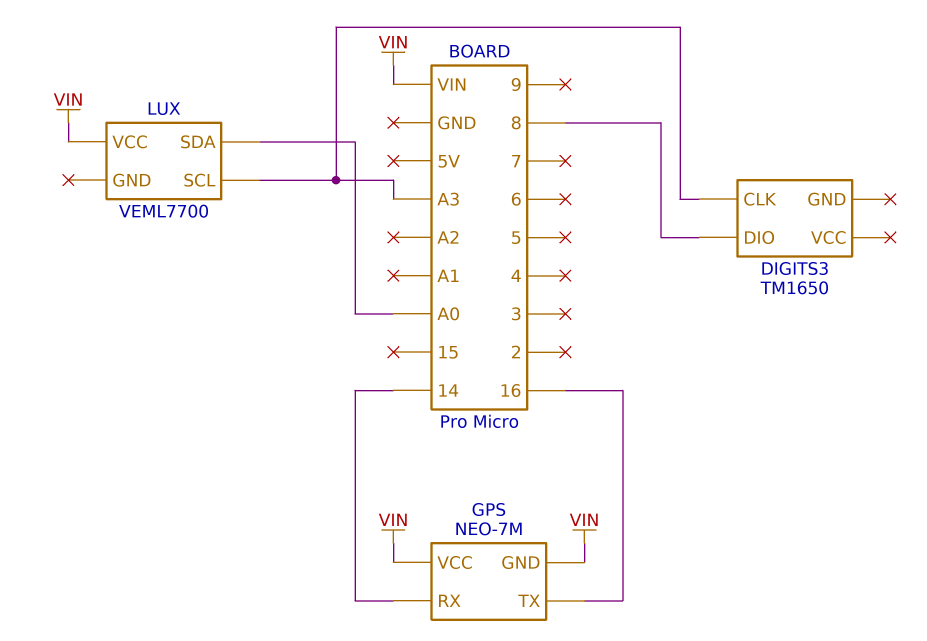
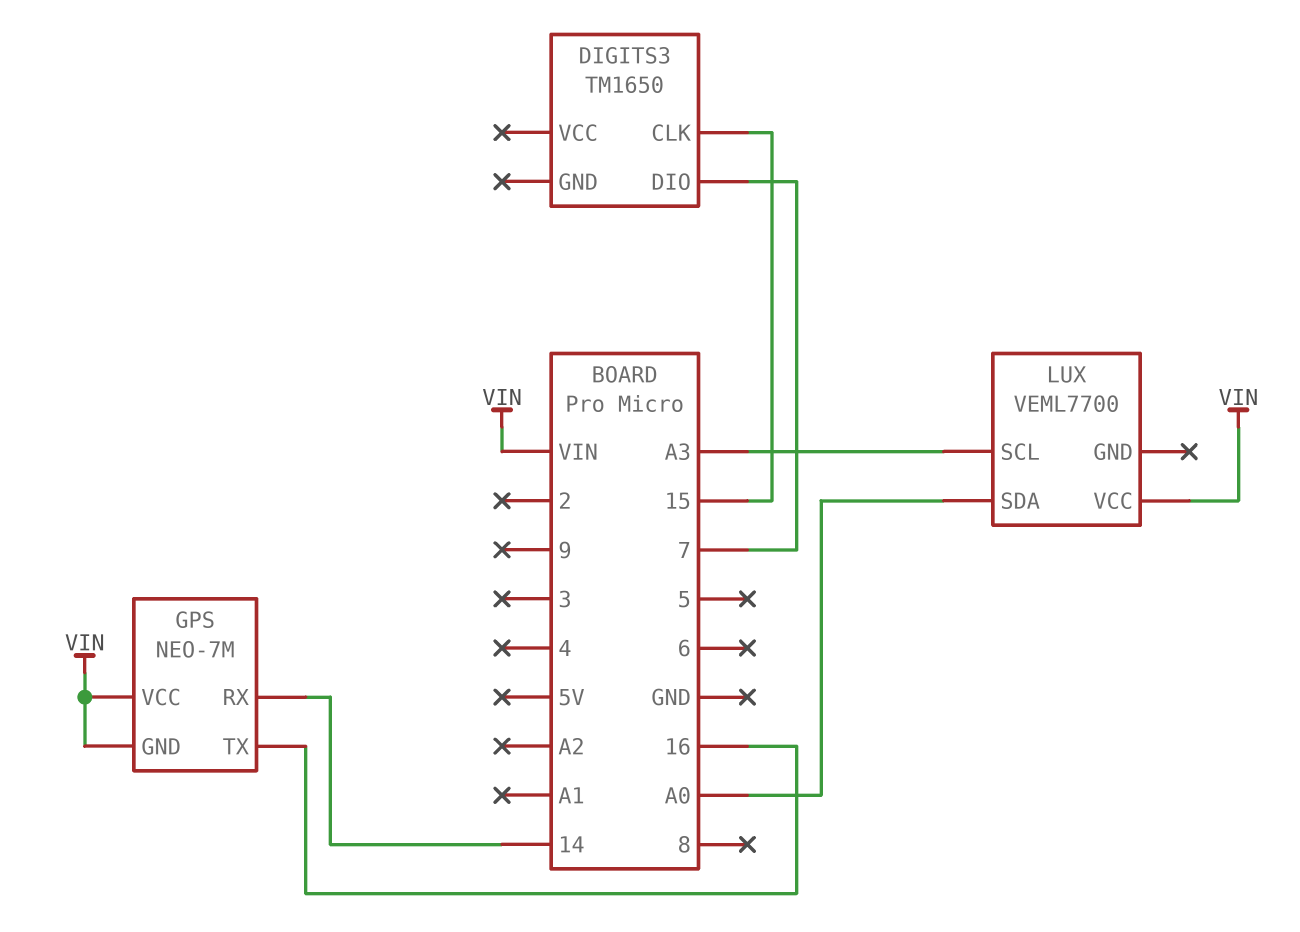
DIGITS3 pin CLK: A3 -> 15
DIGITS3 pin DIO: 8 -> 7

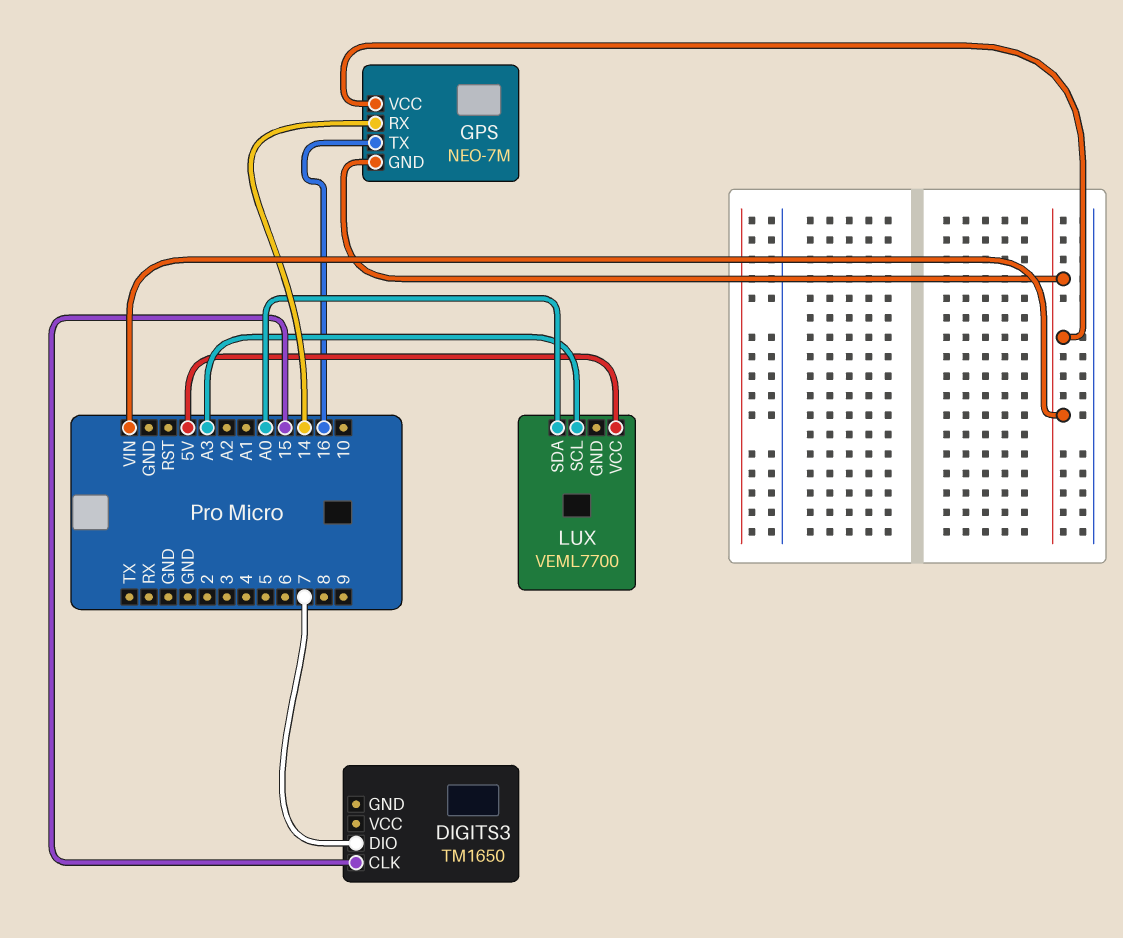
LUX pin VCC: VIN -> 5V

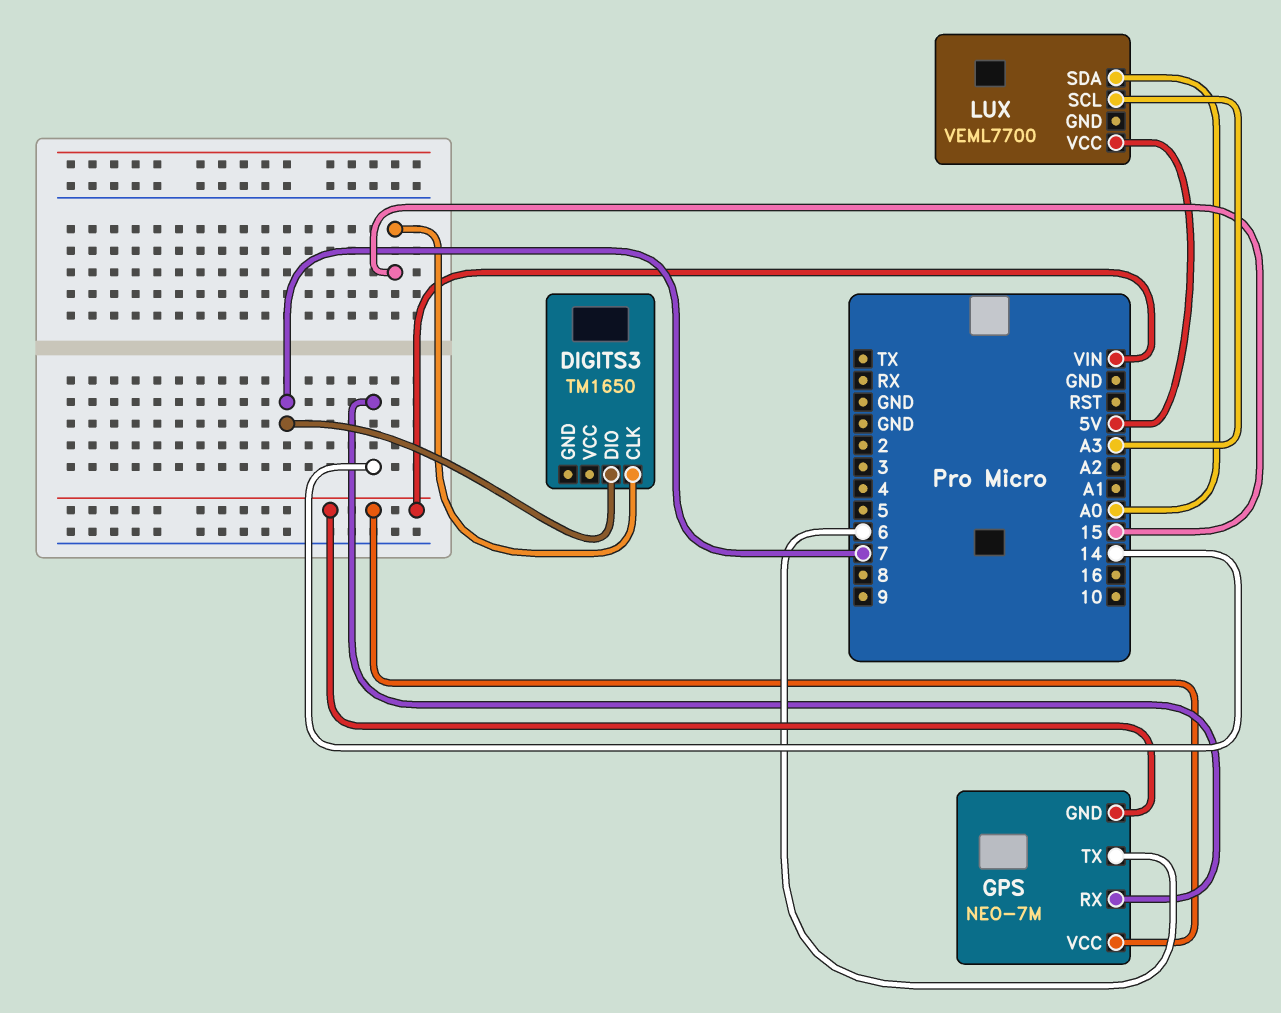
GPS pin TX: 16 -> 6

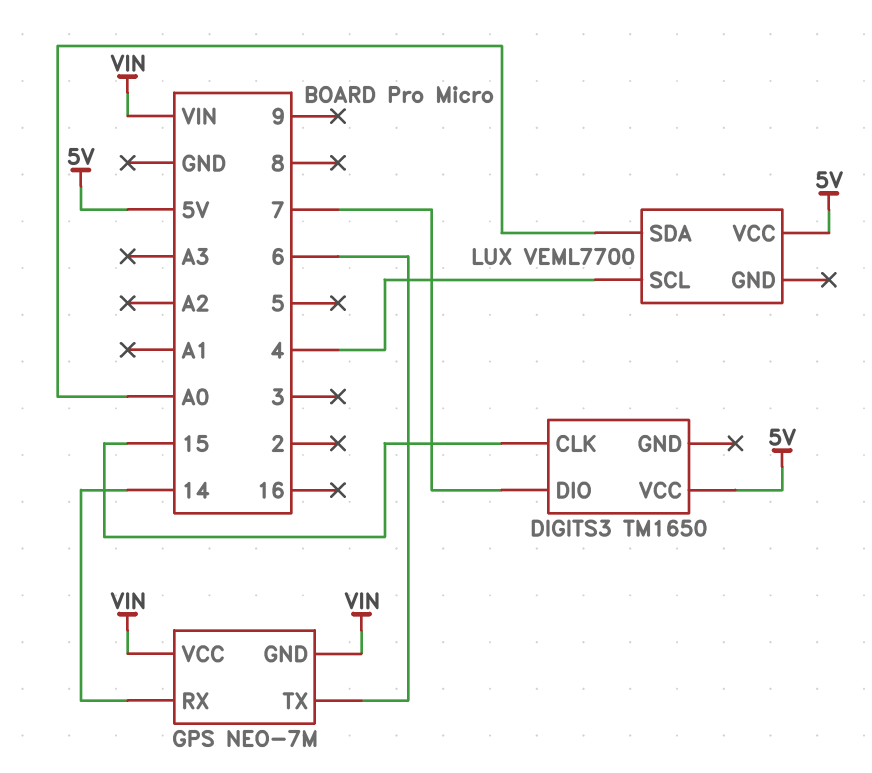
DIGITS3 pin VCC: none -> 5V
LUX pin SCL: A3 -> 4

